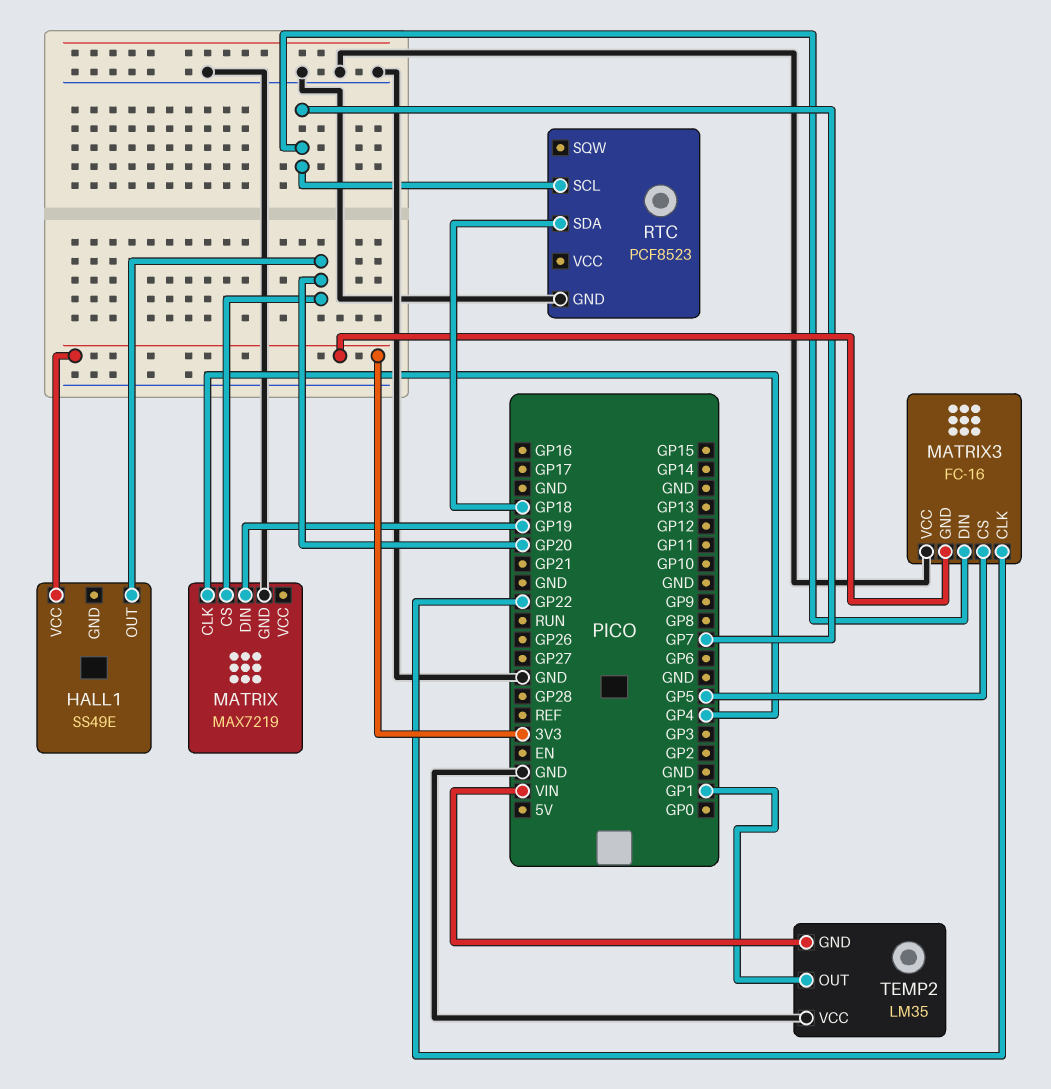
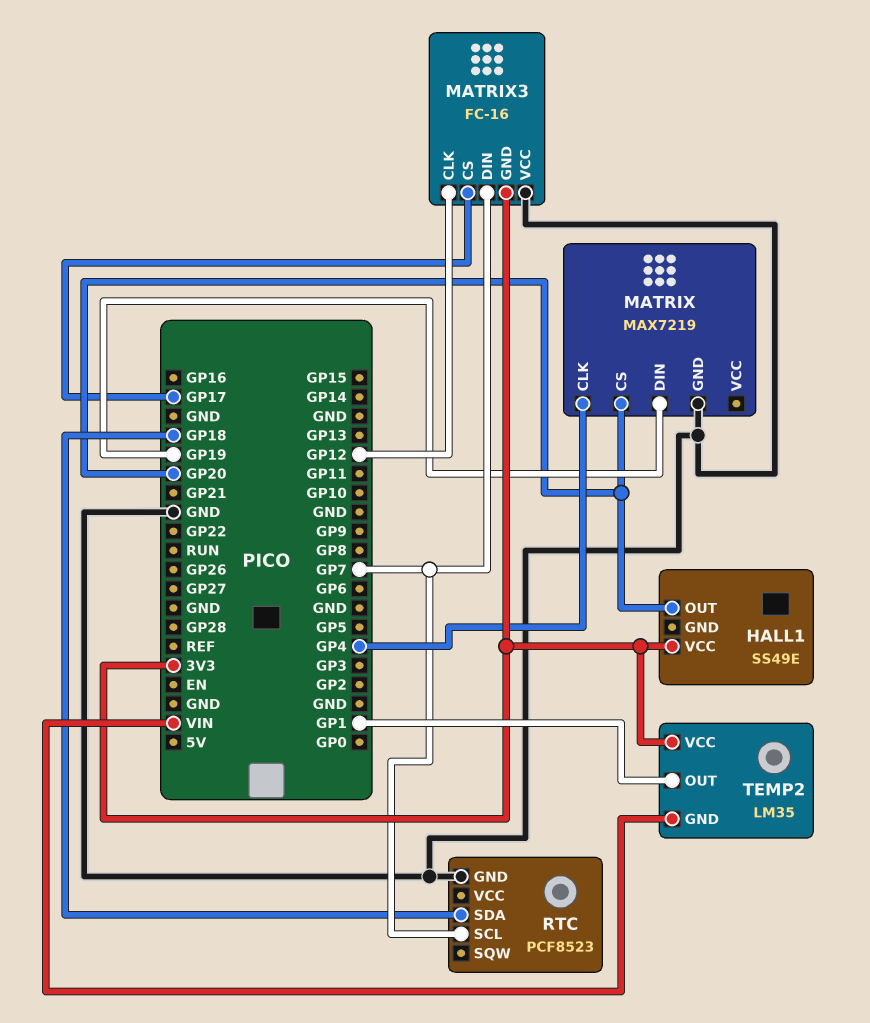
MATRIX3 pin CLK: GP22 -> GP12
MATRIX3 pin CS: GP5 -> GP17
TEMP2 pin VCC: GND -> 3V3

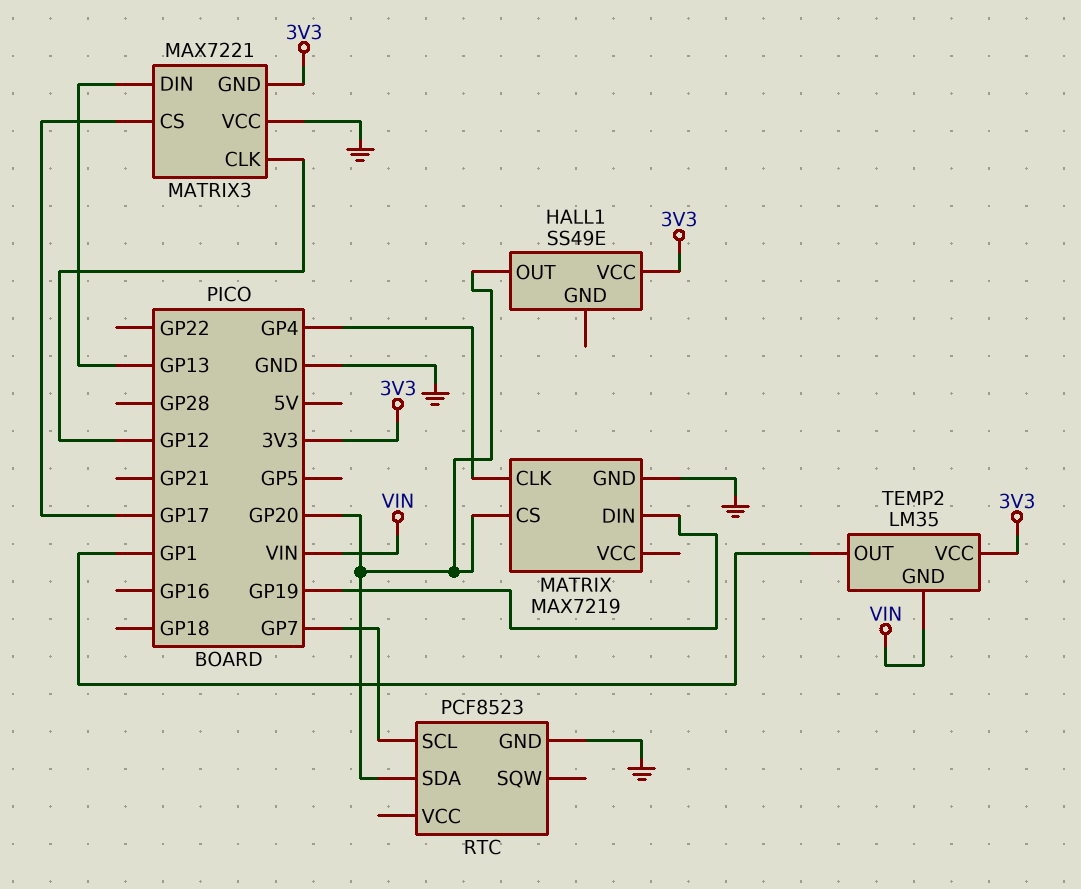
MATRIX3: FC-16 -> MAX7221
MATRIX3 pin DIN: GP7 -> GP13
RTC pin SDA: GP18 -> GP20

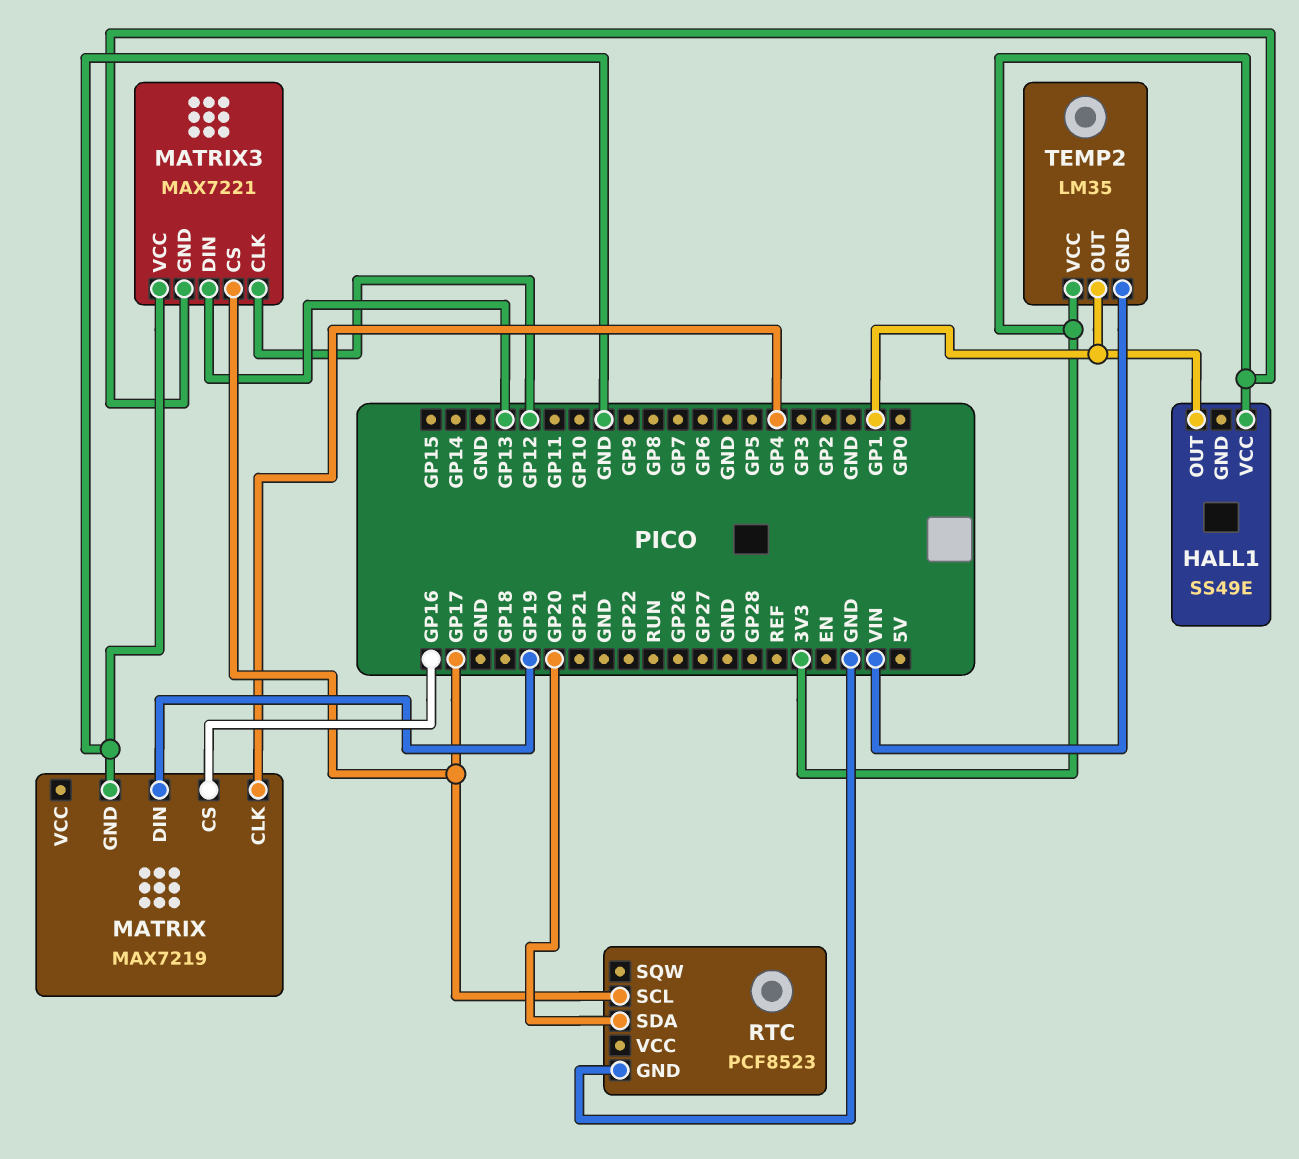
HALL1 pin OUT: GP20 -> GP1
MATRIX pin CS: GP20 -> GP16
RTC pin SCL: GP7 -> GP17

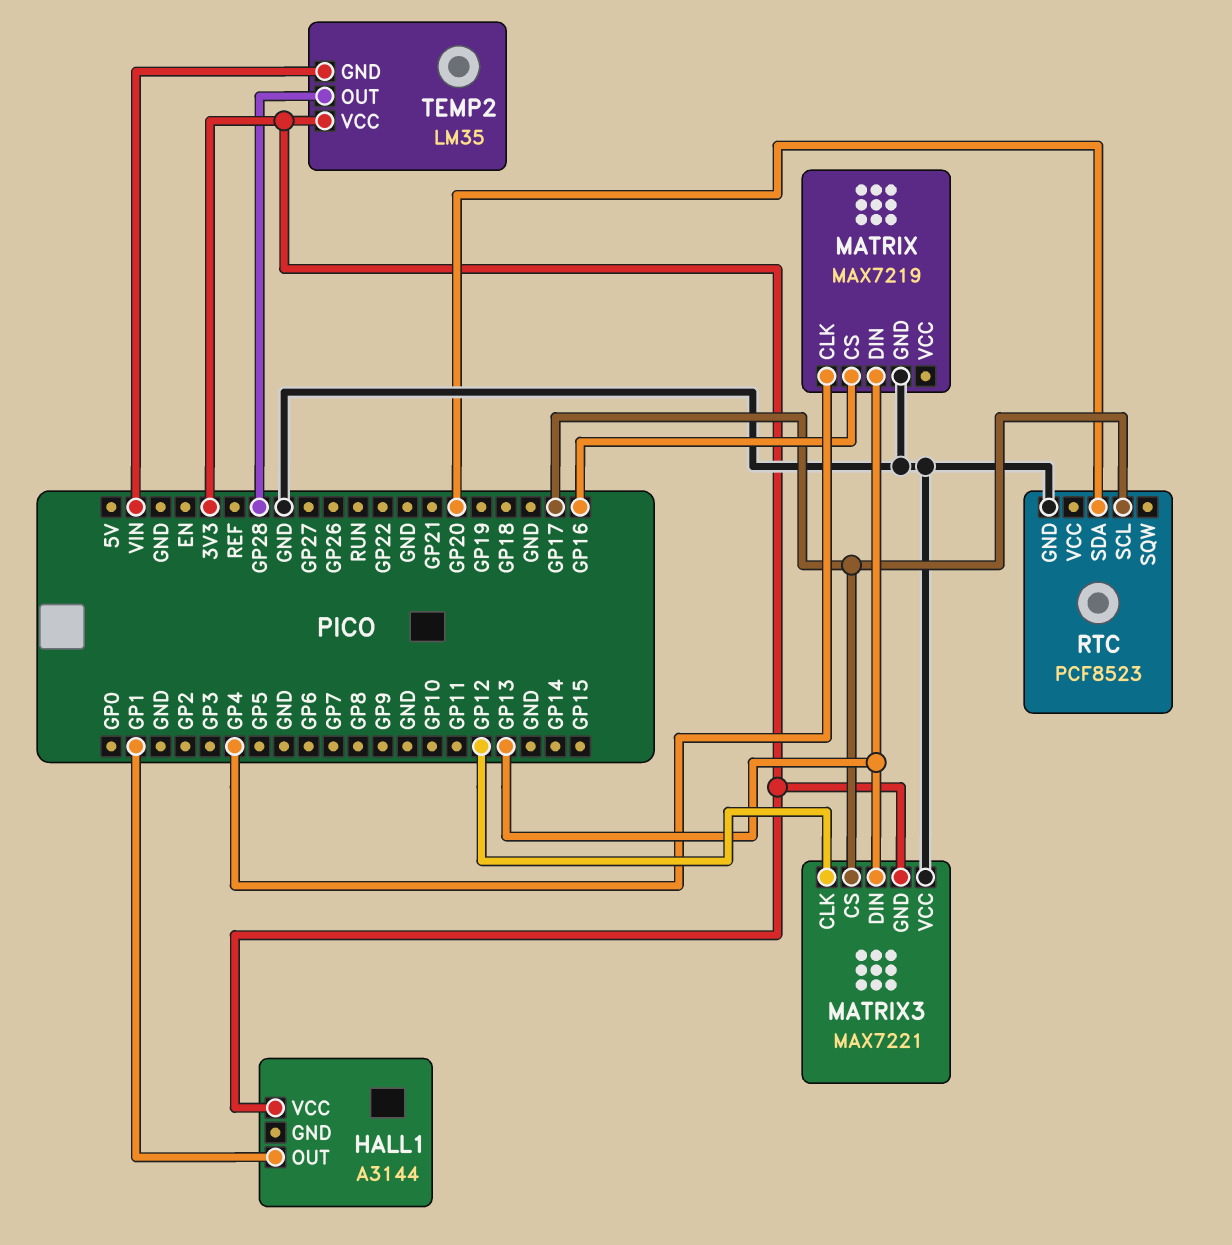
HALL1: SS49E -> A3144
MATRIX pin DIN: GP19 -> GP13
TEMP2 pin OUT: GP1 -> GP28

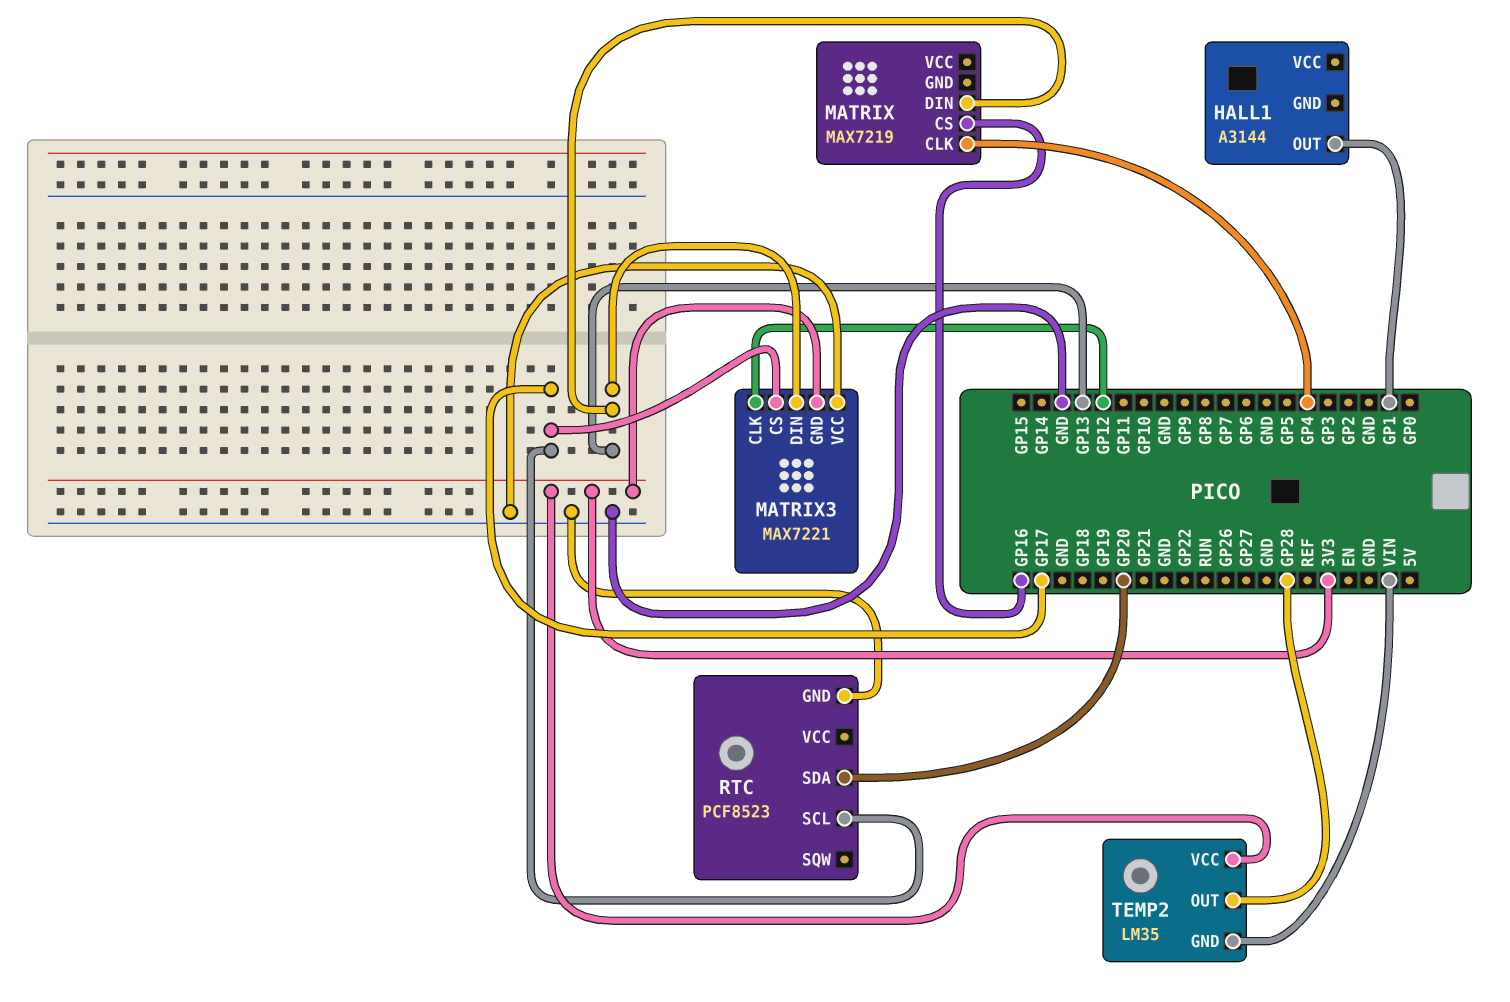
HALL1 pin VCC: 3V3 -> none
MATRIX pin GND: GND -> none

